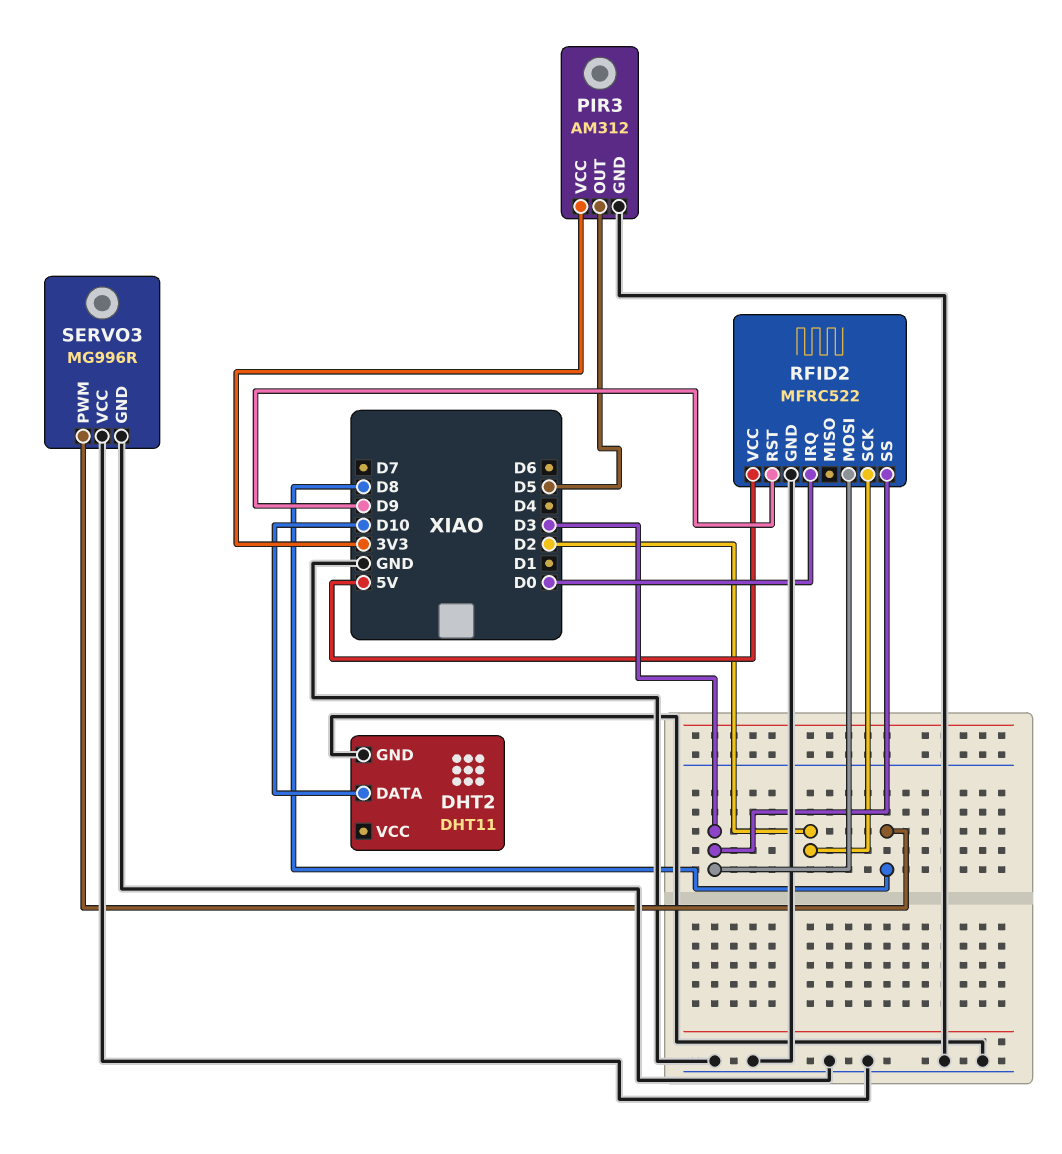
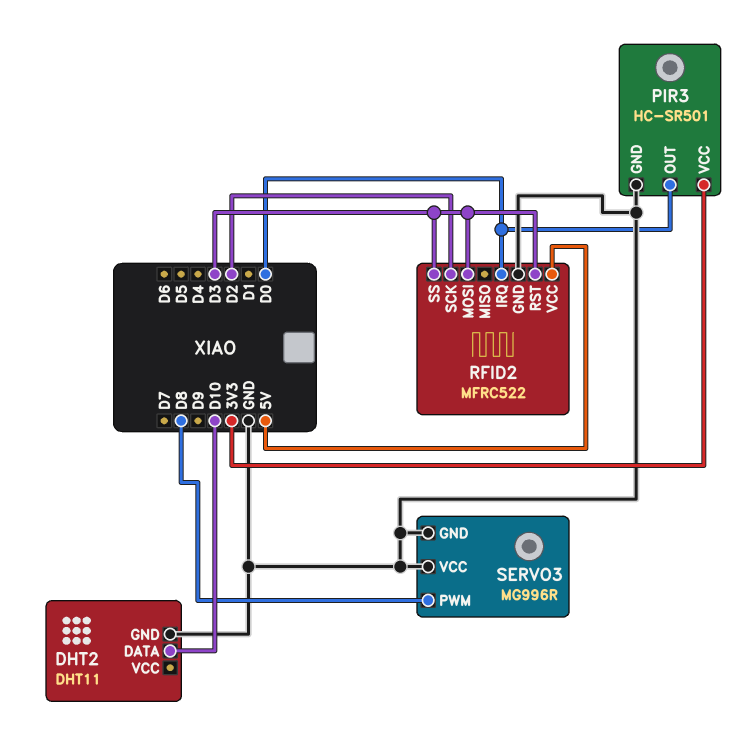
PIR3: AM312 -> HC-SR501
PIR3 pin OUT: D5 -> D0
RFID2 pin RST: D9 -> D3

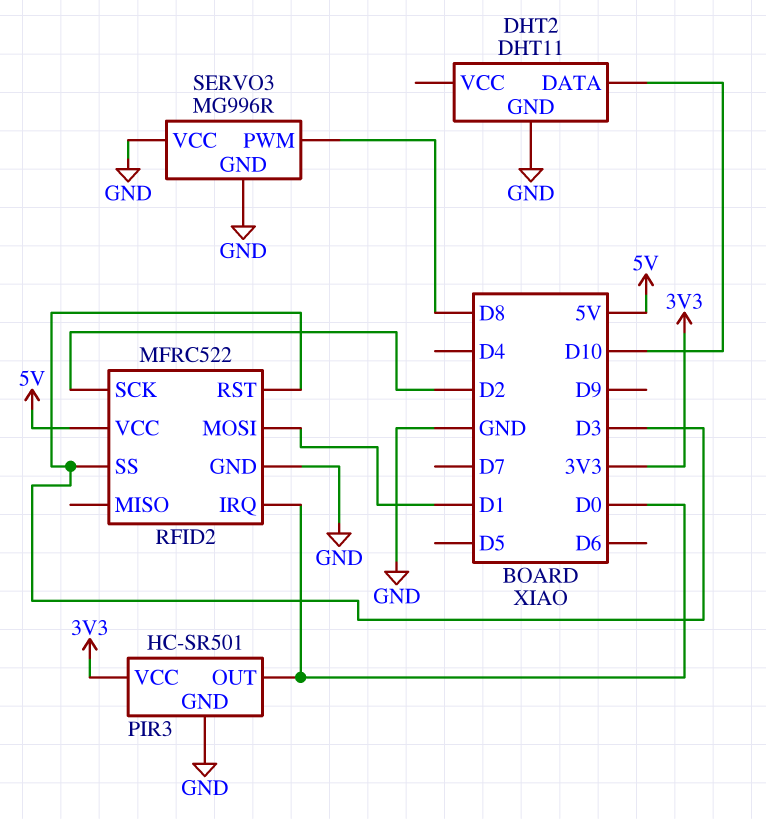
RFID2 pin MOSI: D3 -> D1

